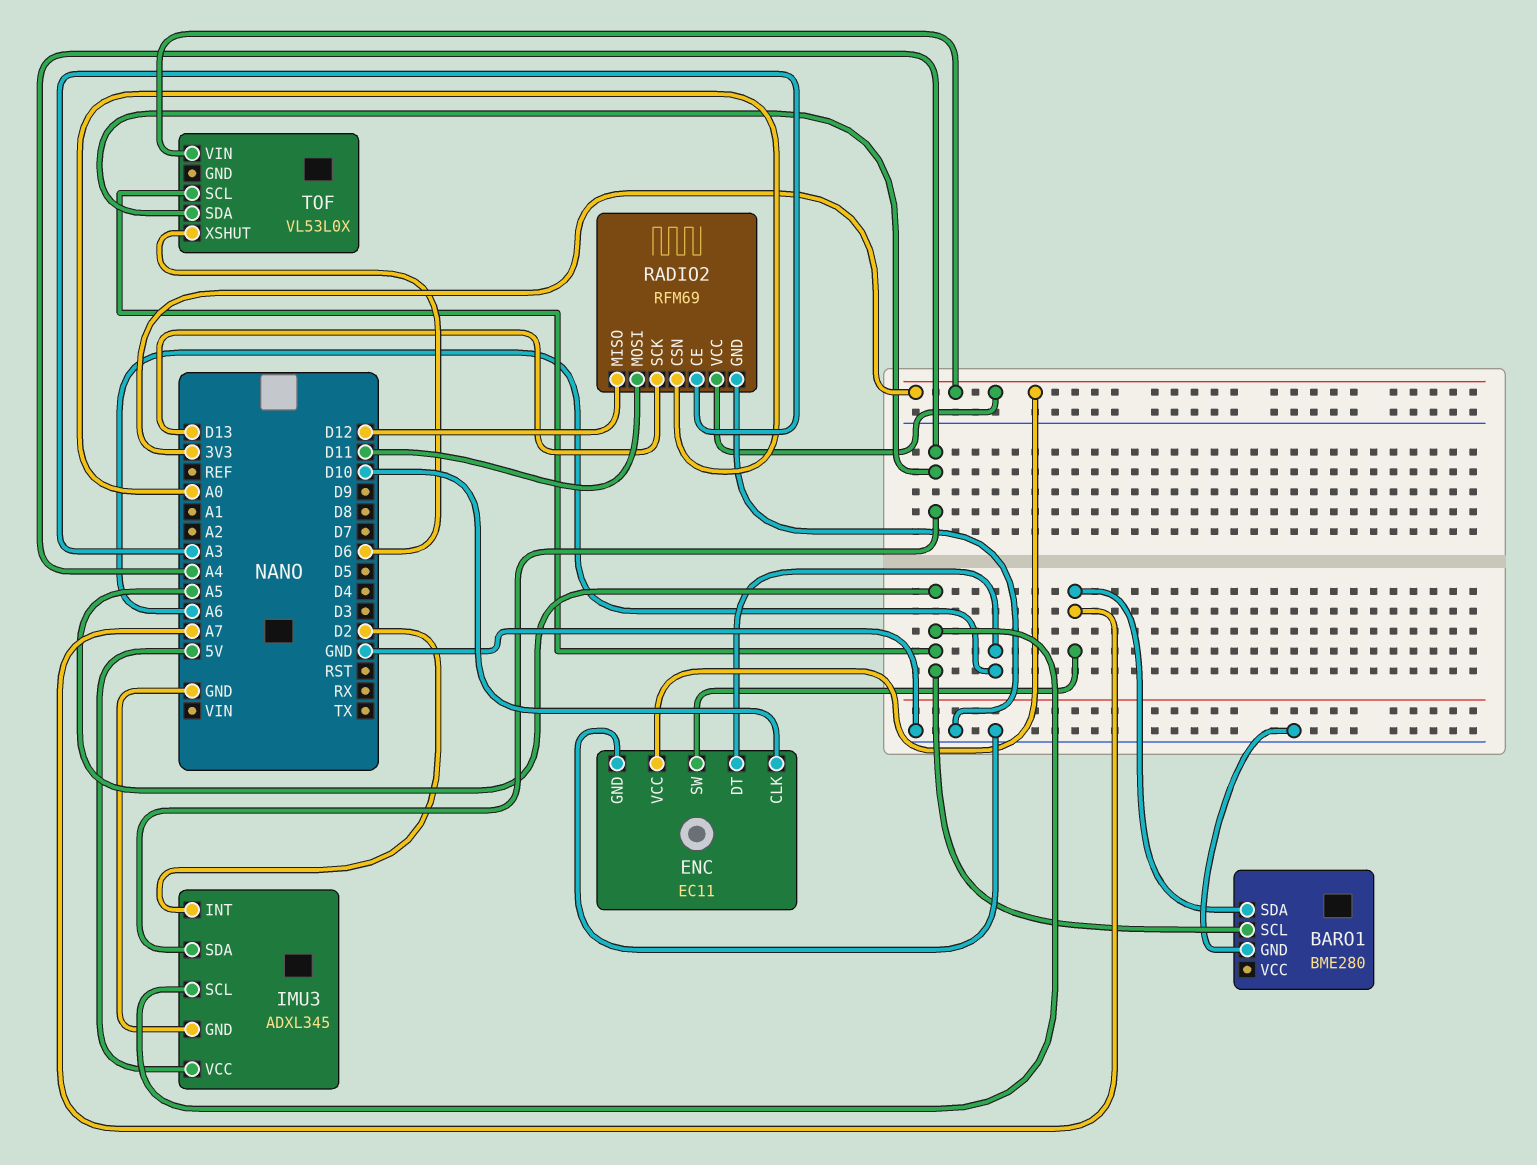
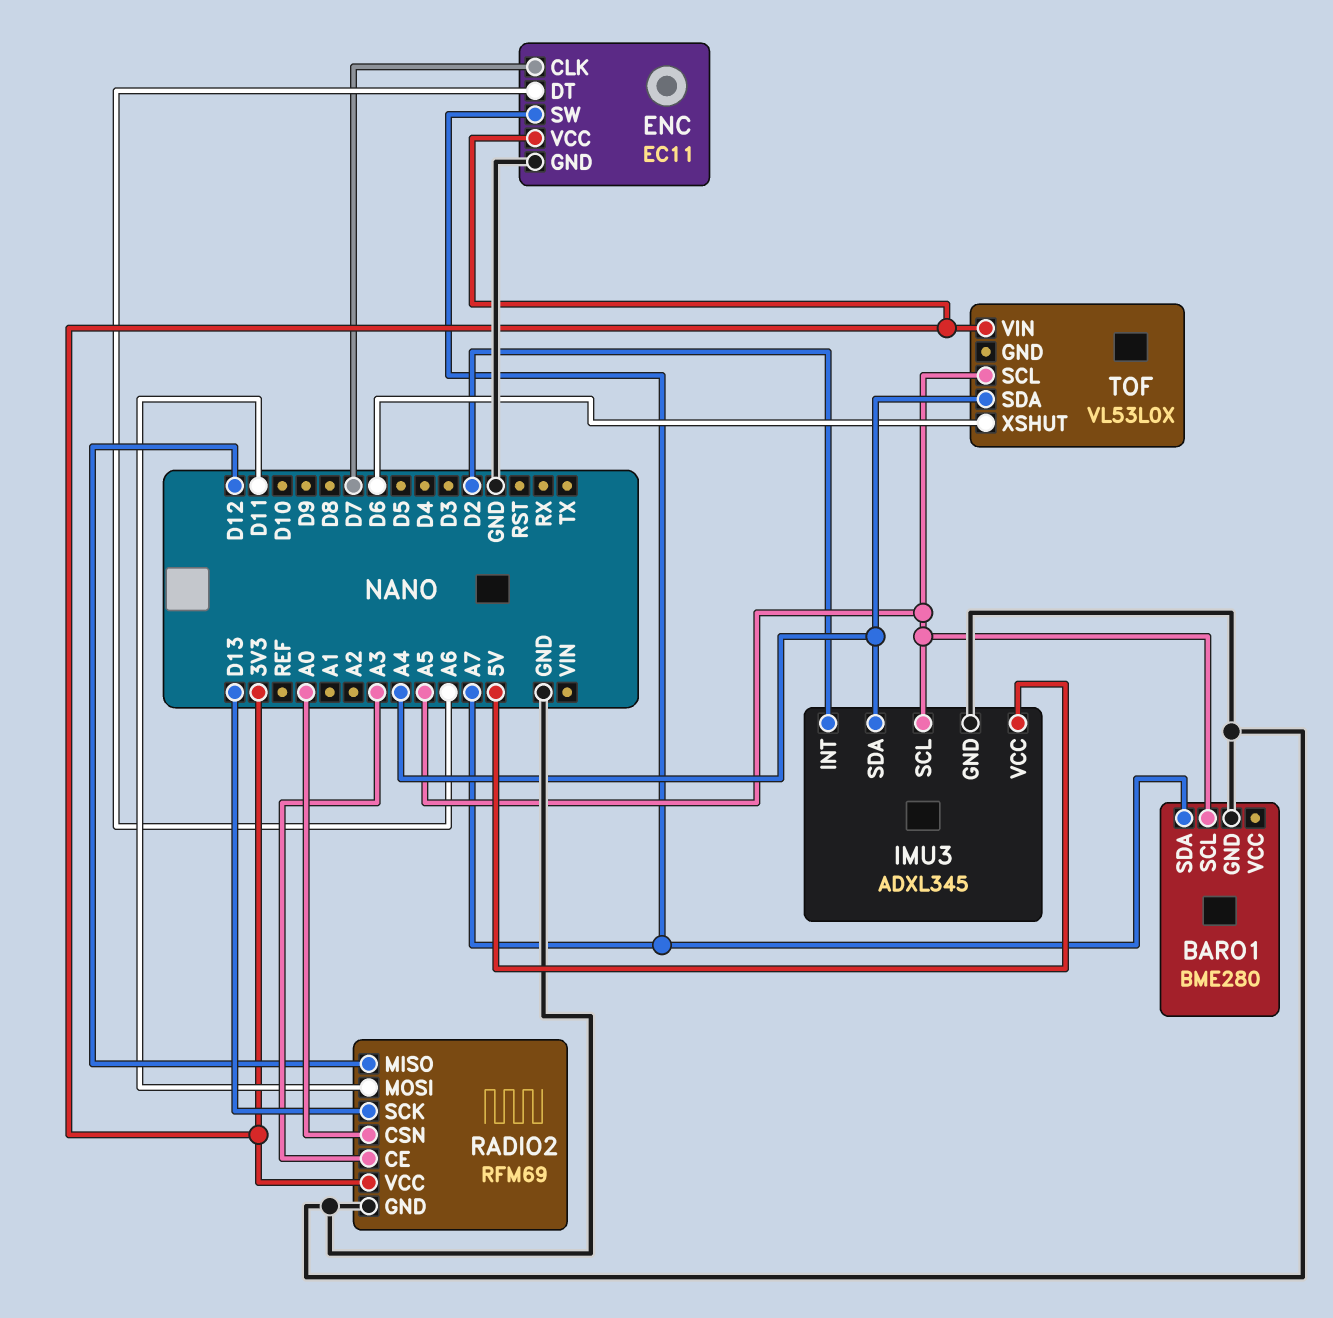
ENC pin CLK: D10 -> D7

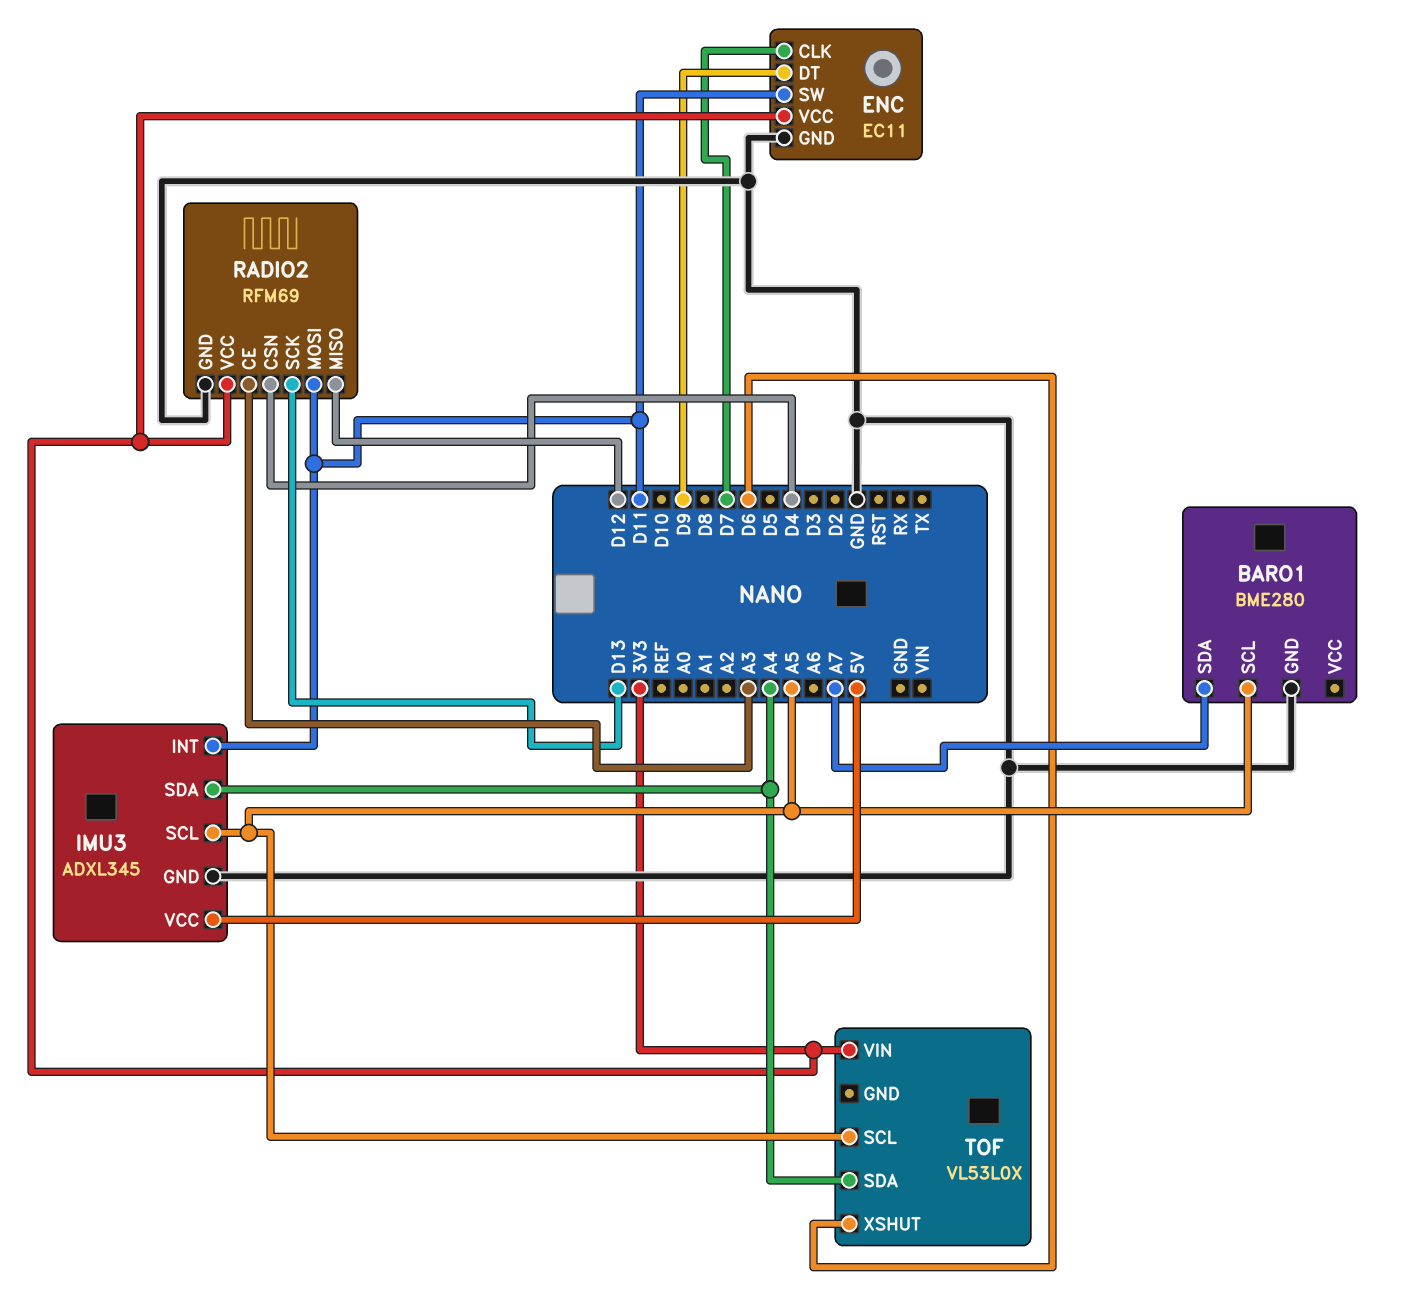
ENC pin DT: A6 -> D9
ENC pin SW: A7 -> D11
IMU3 pin INT: D2 -> D11
RADIO2 pin CSN: A0 -> D4

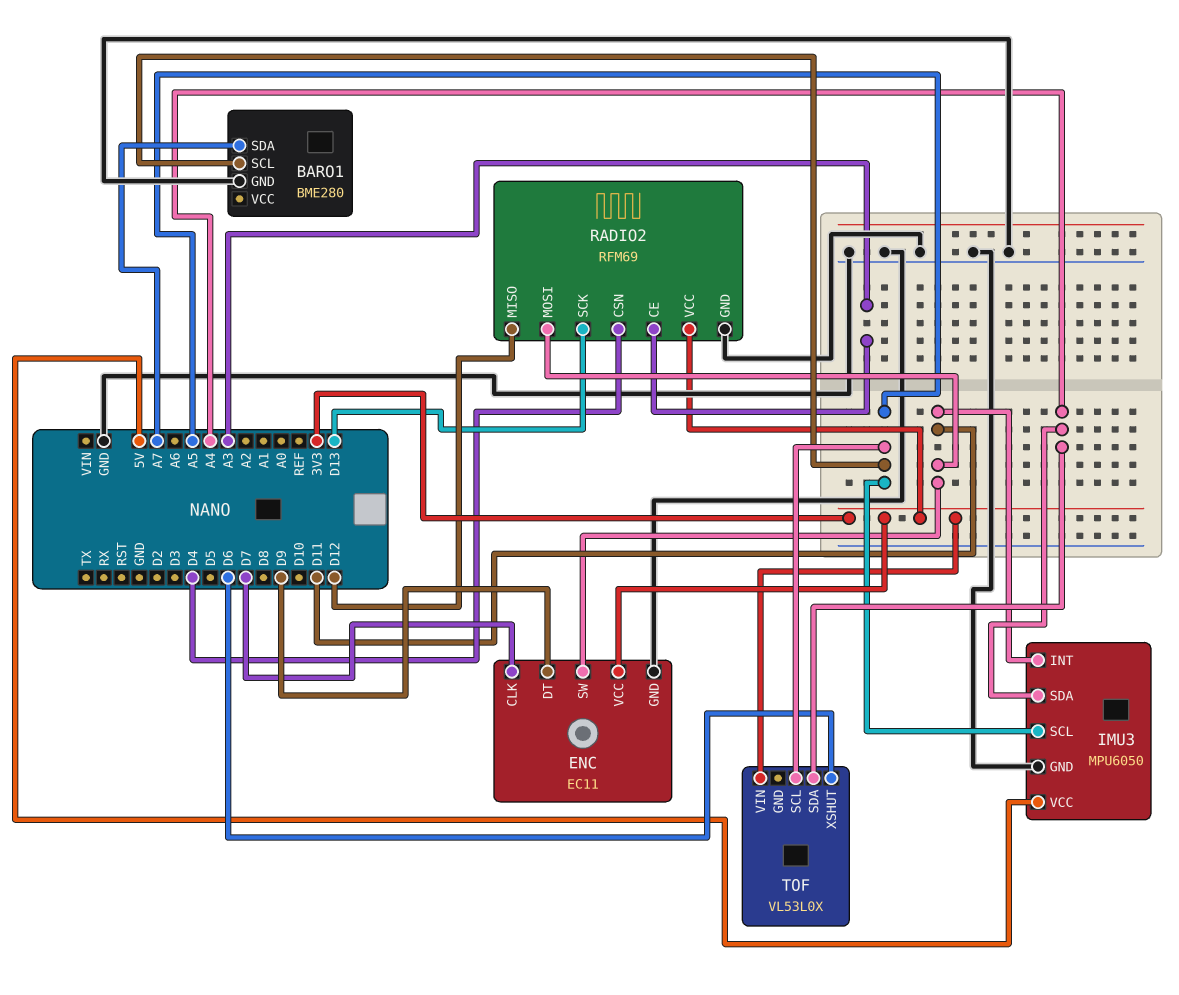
IMU3: ADXL345 -> MPU6050

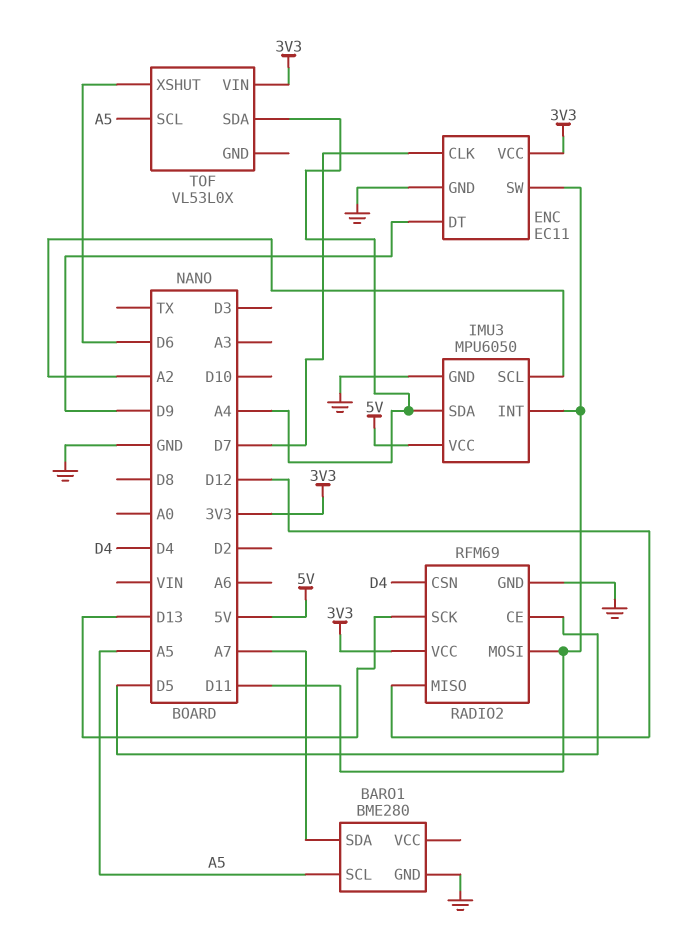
IMU3 pin SCL: A5 -> A2
RADIO2 pin CE: A3 -> D5

